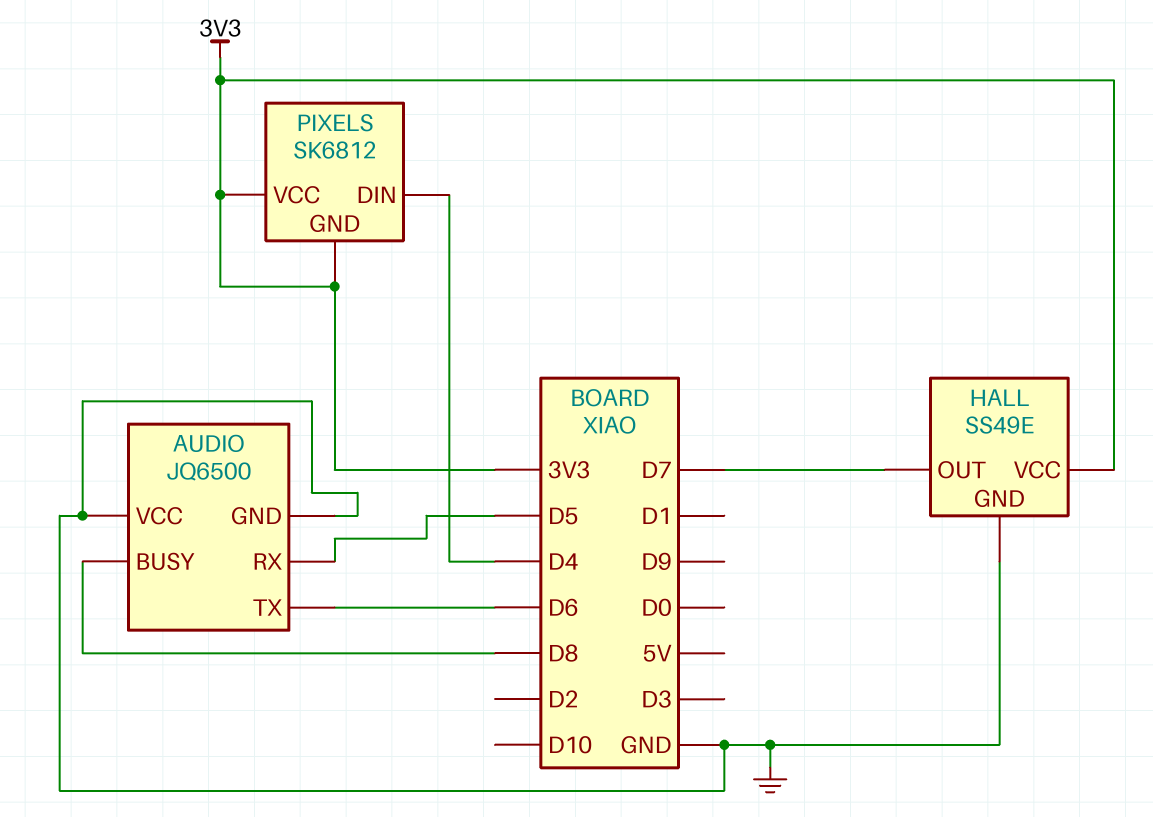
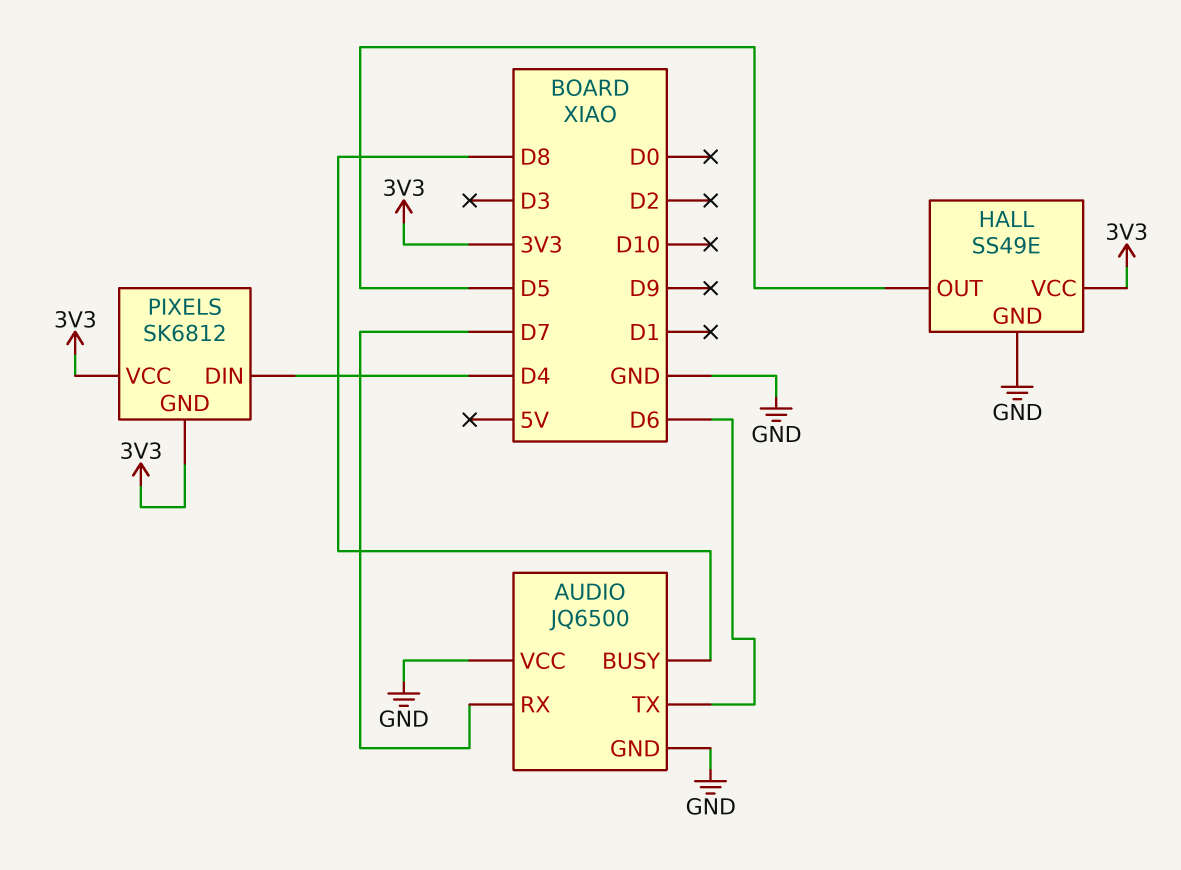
AUDIO pin RX: D5 -> D7
HALL pin OUT: D7 -> D5

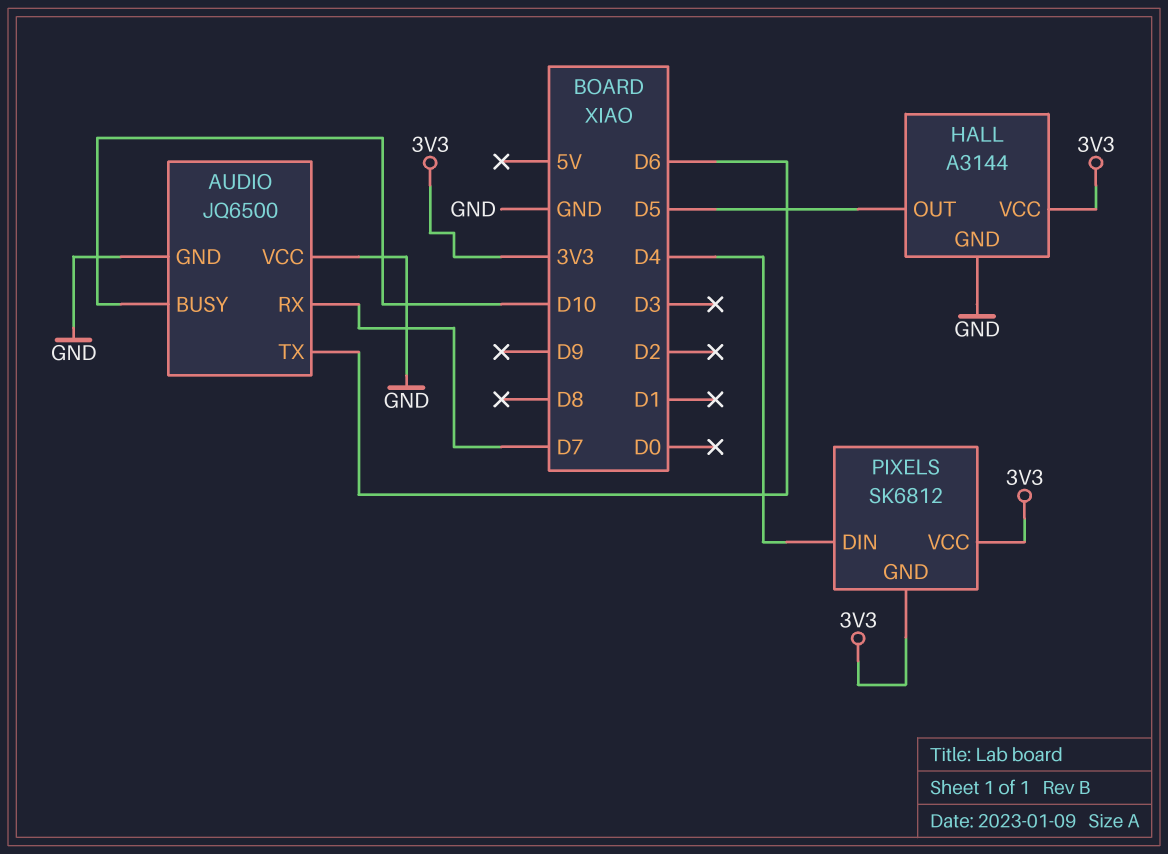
AUDIO pin BUSY: D8 -> D10
HALL: SS49E -> A3144

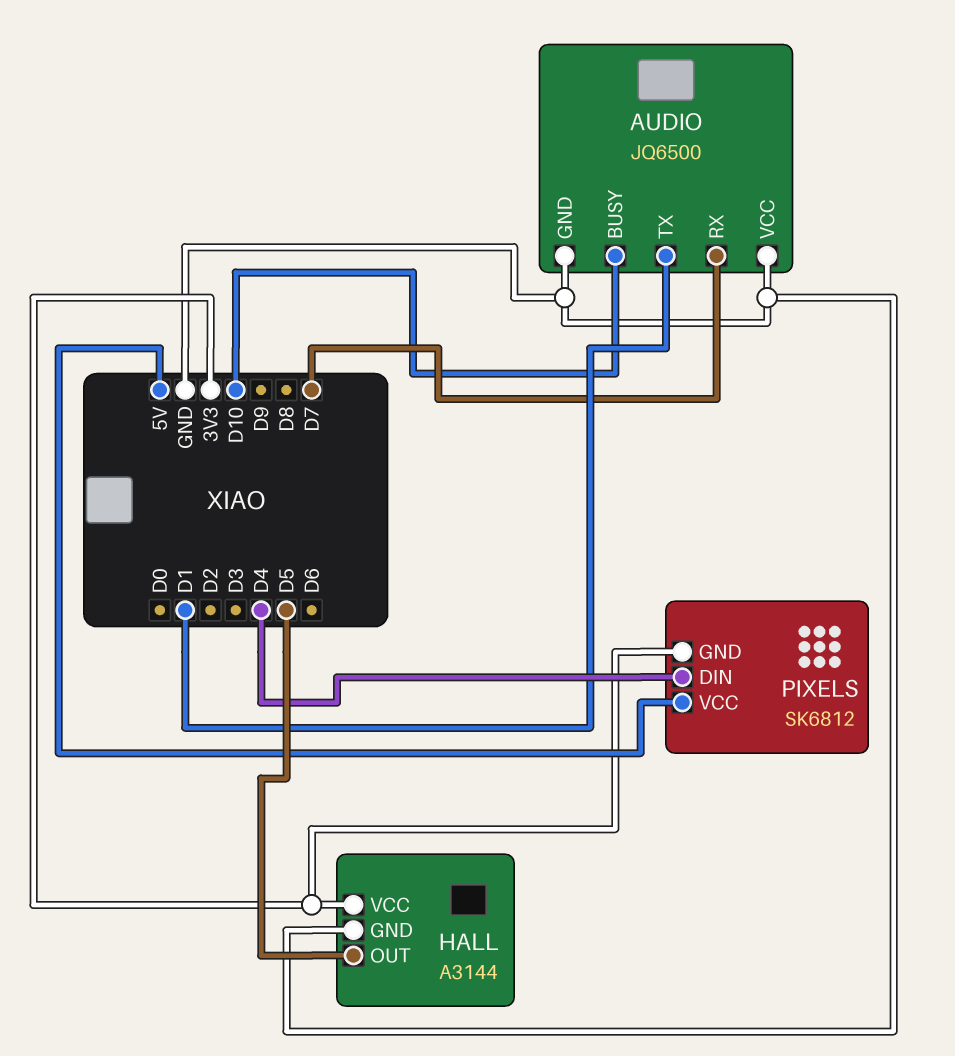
AUDIO pin TX: D6 -> D1
PIXELS pin VCC: 3V3 -> 5V

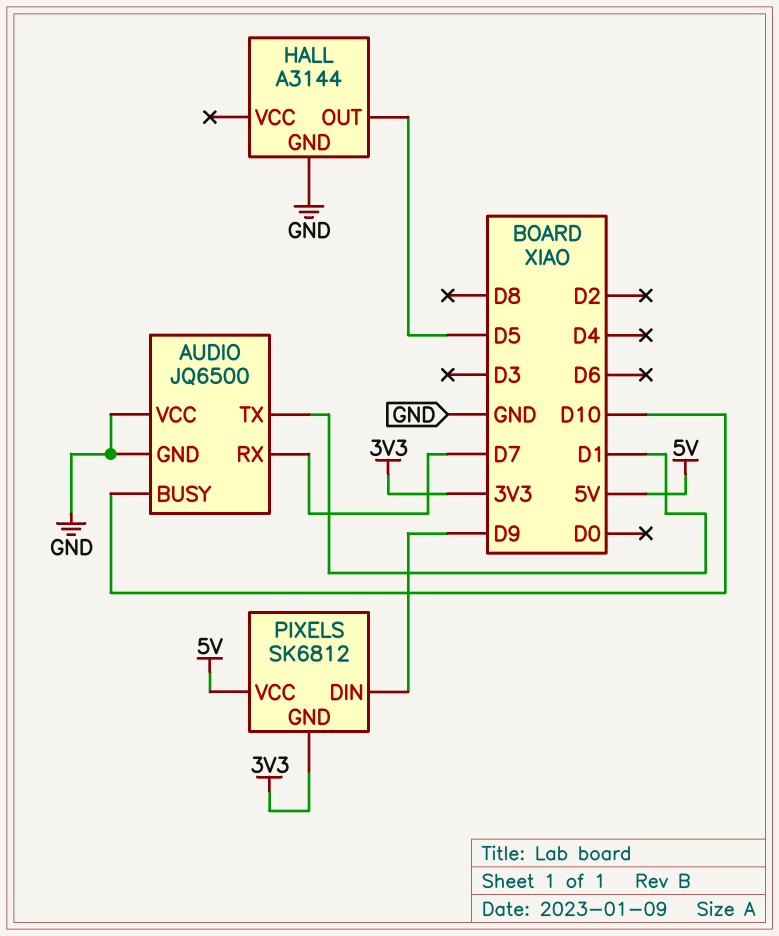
HALL pin VCC: 3V3 -> none
PIXELS pin DIN: D4 -> D9

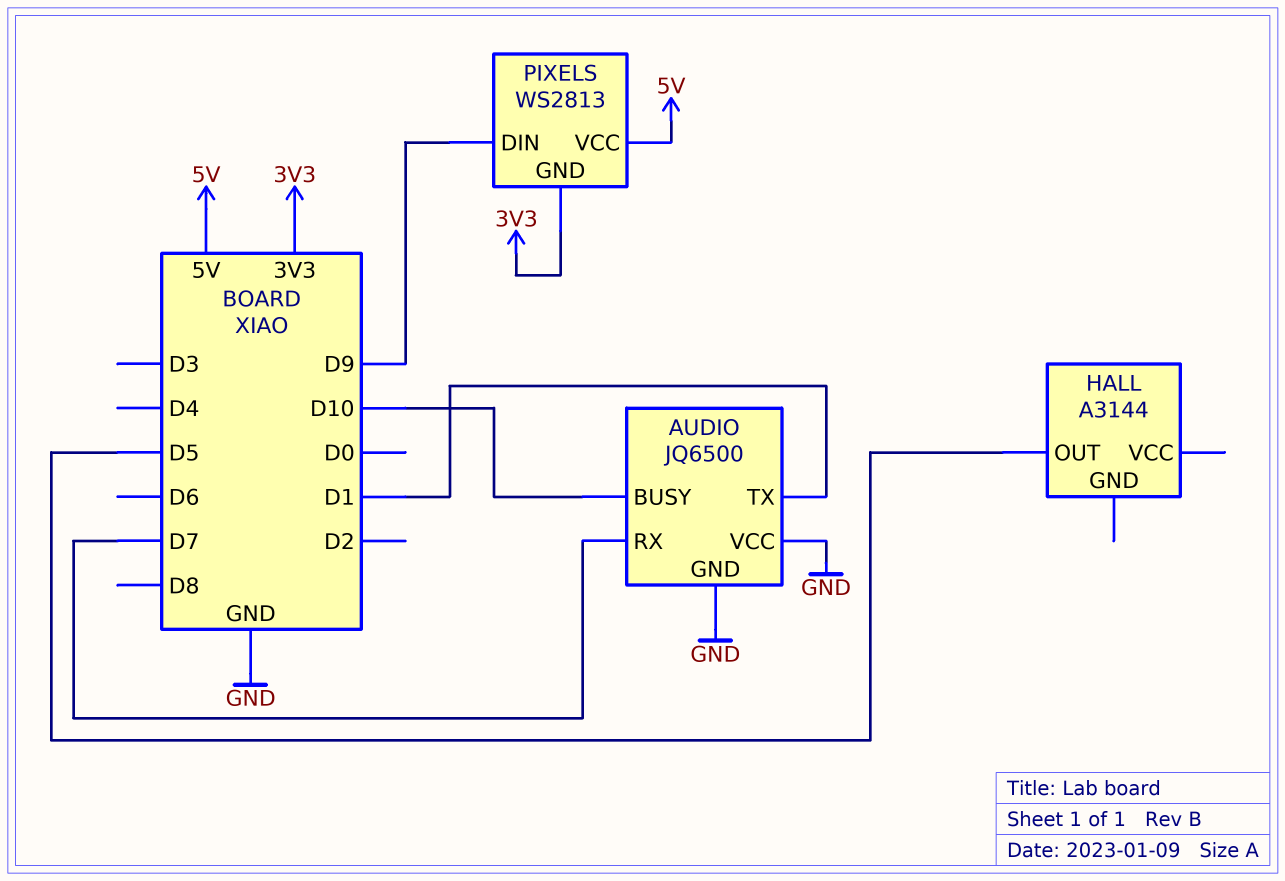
HALL pin GND: GND -> none
PIXELS: SK6812 -> WS2813

